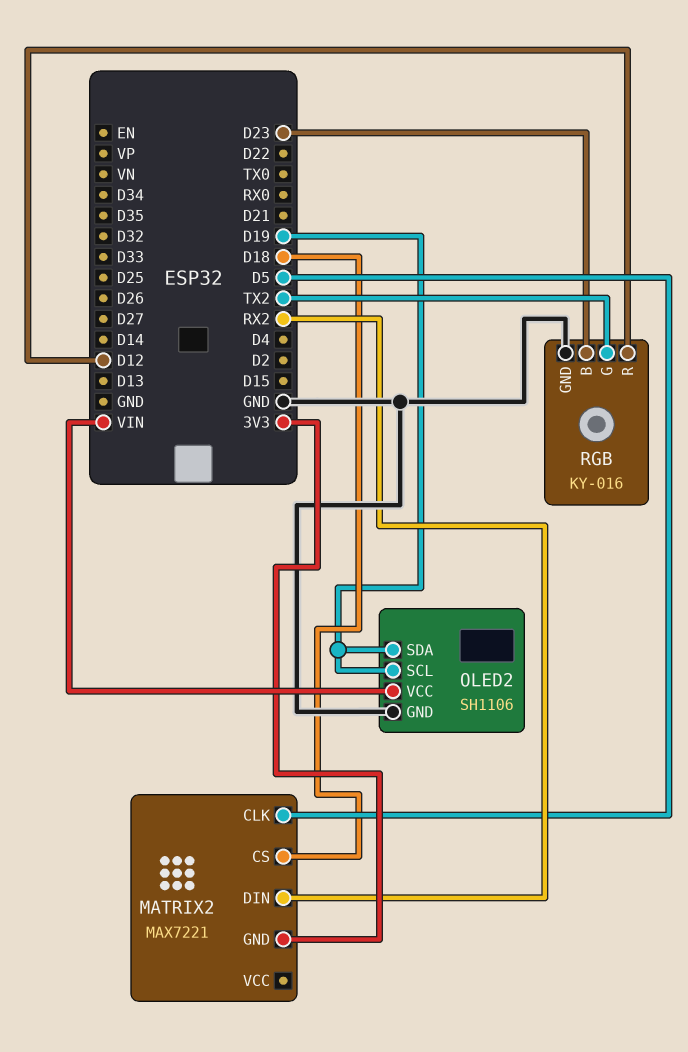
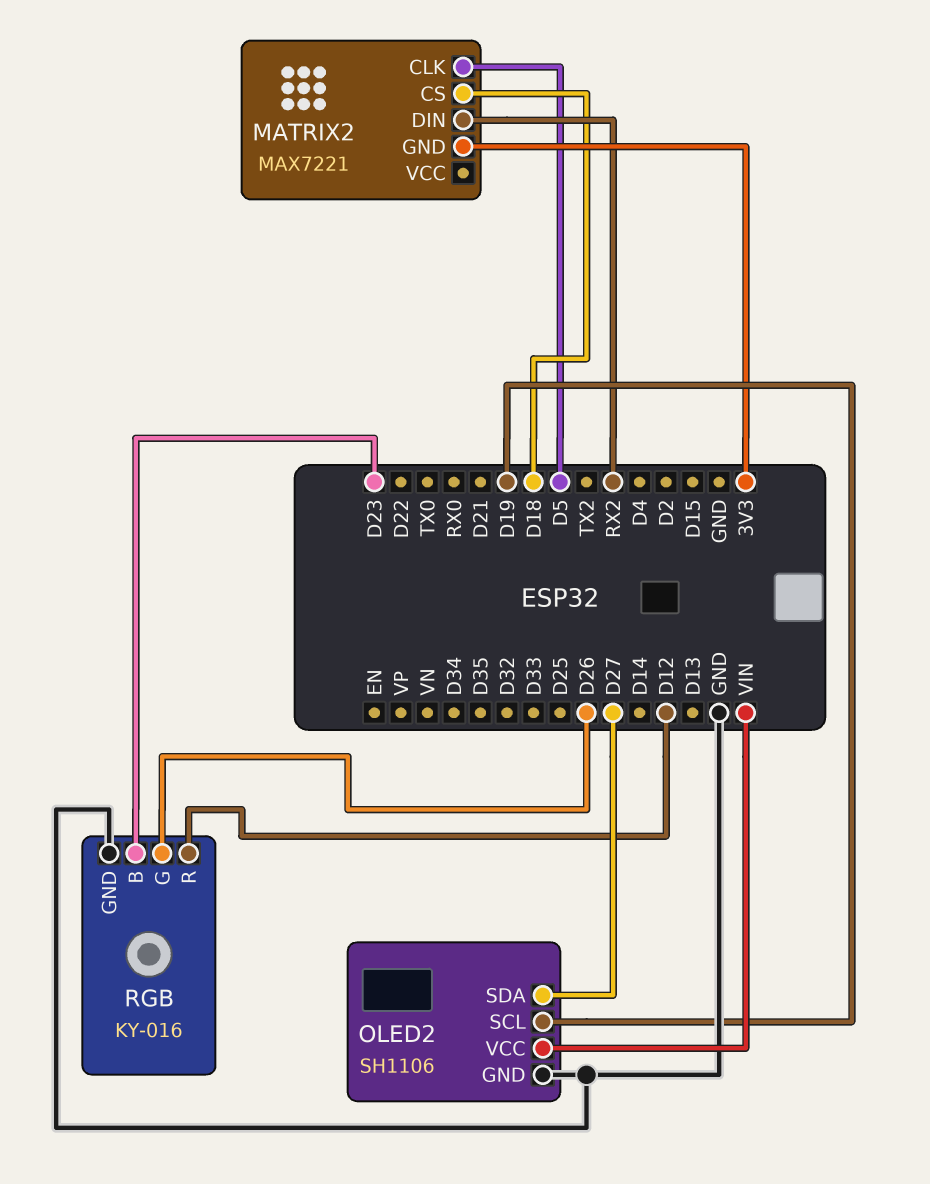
OLED2 pin SDA: D19 -> D27
RGB pin G: TX2 -> D26

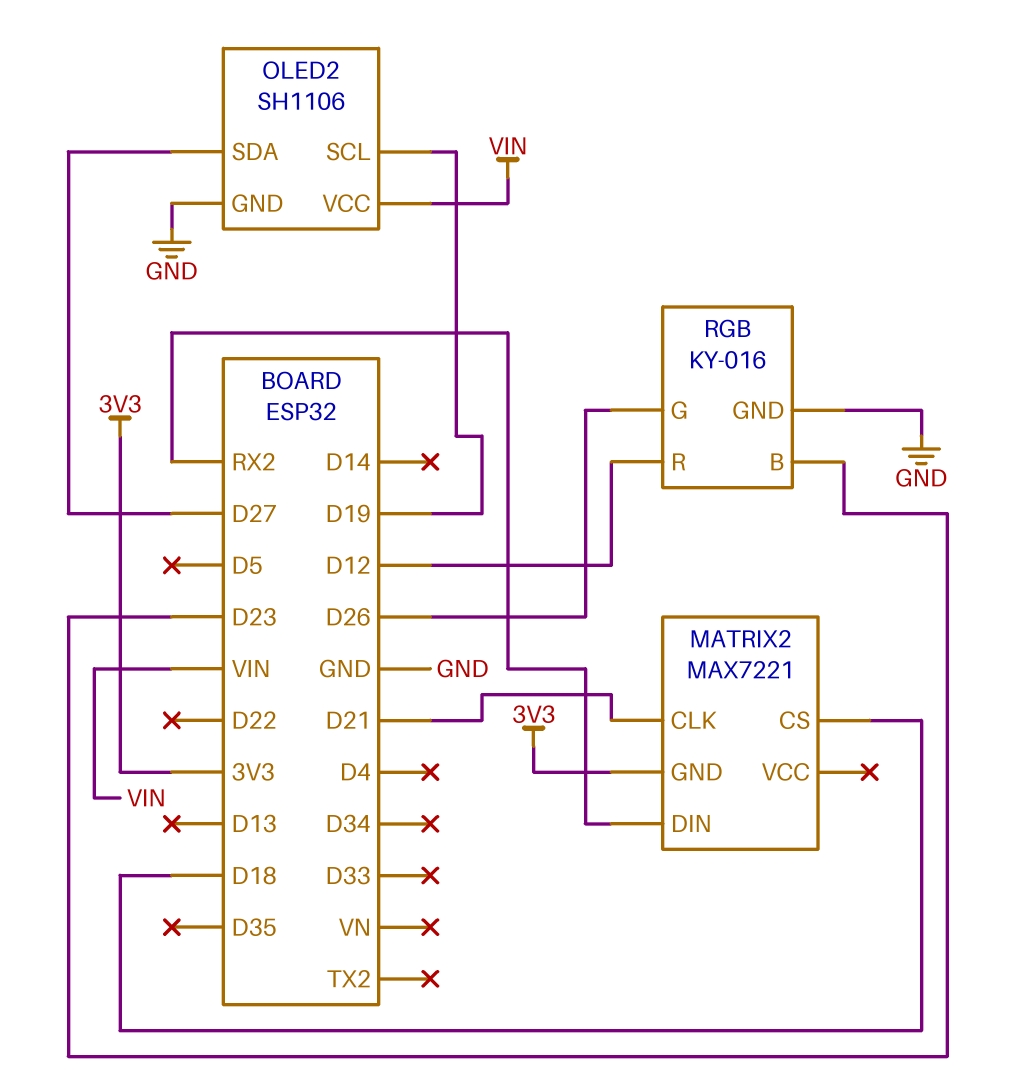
MATRIX2 pin CLK: D5 -> D21

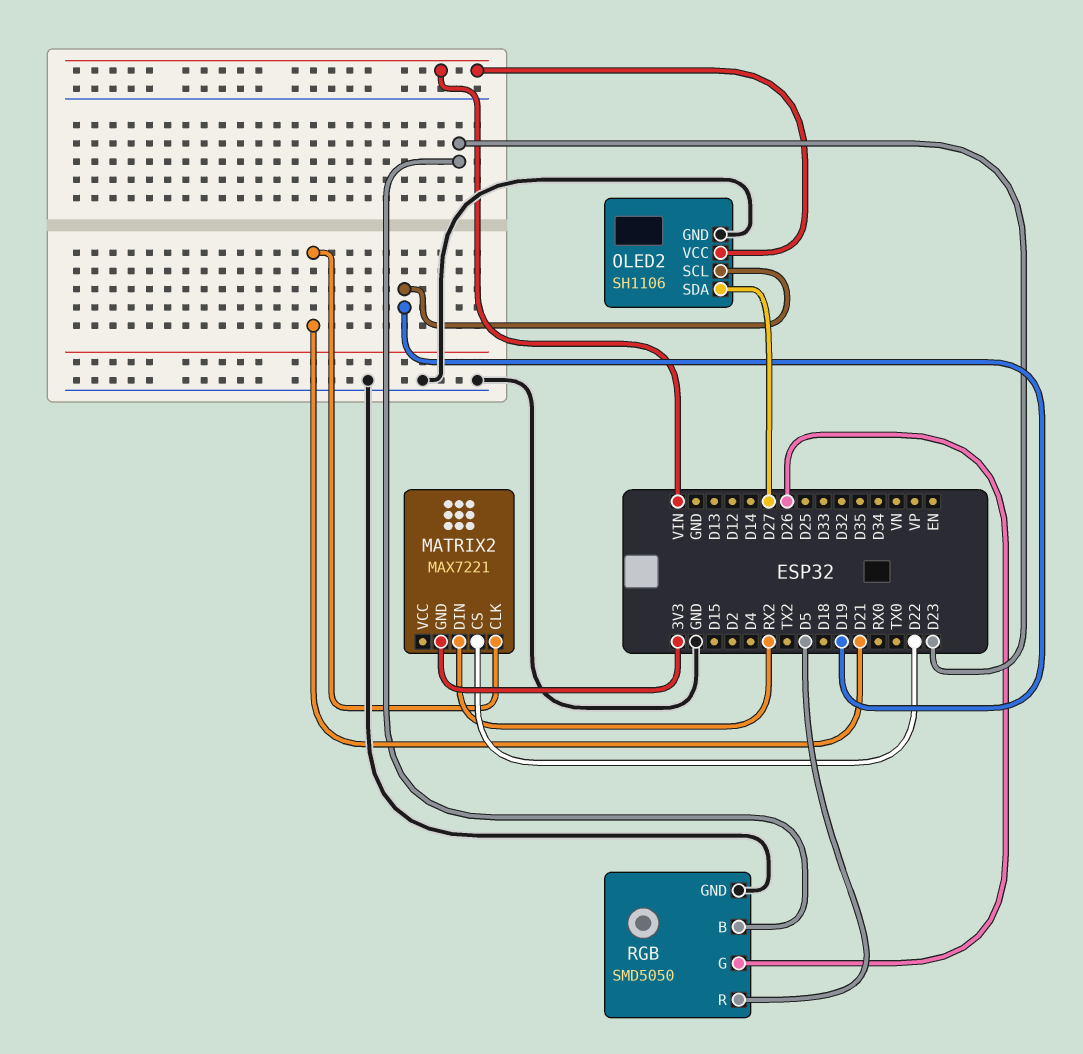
MATRIX2 pin CS: D18 -> D22
RGB: KY-016 -> SMD5050
RGB pin R: D12 -> D5

